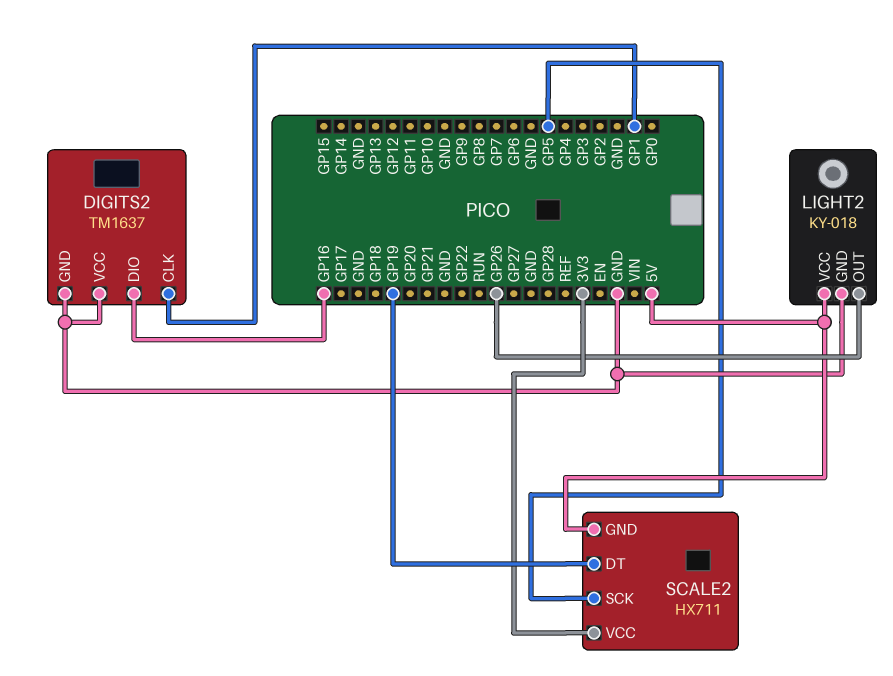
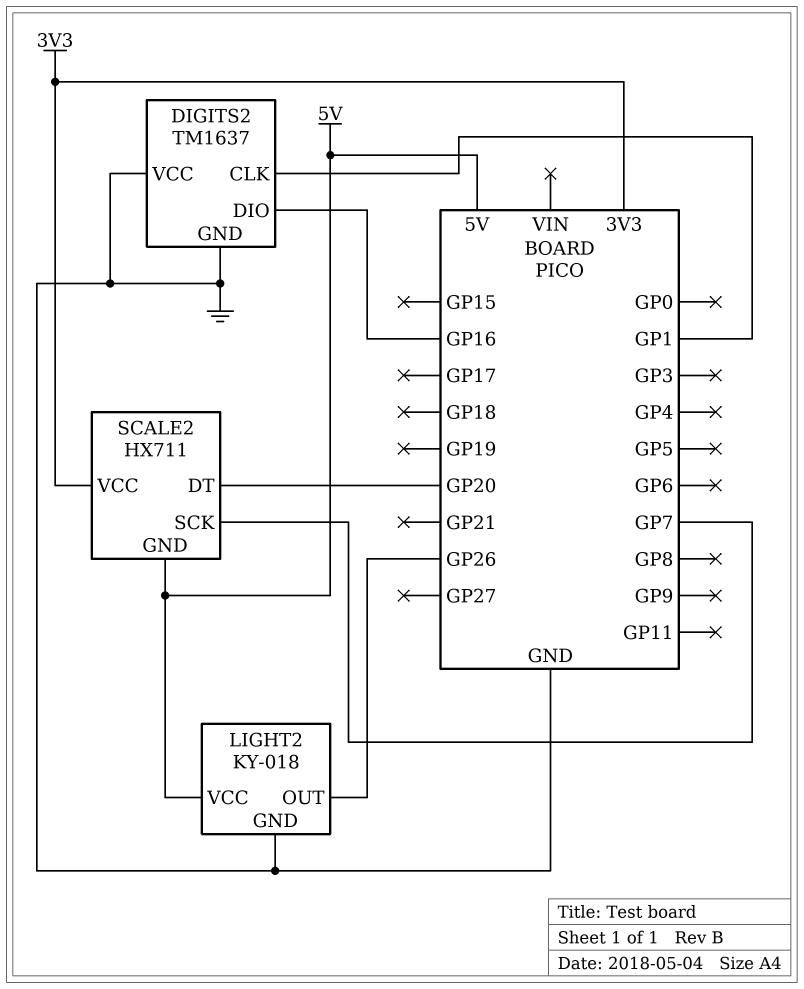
SCALE2 pin DT: GP19 -> GP20
SCALE2 pin SCK: GP5 -> GP7

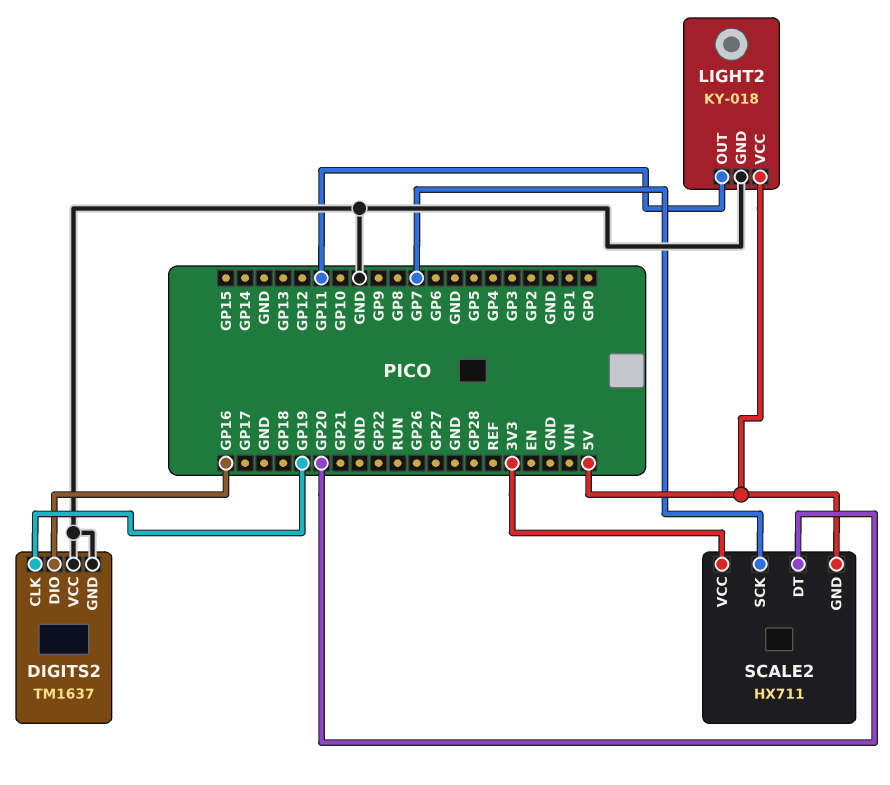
DIGITS2 pin CLK: GP1 -> GP19
LIGHT2 pin OUT: GP26 -> GP11

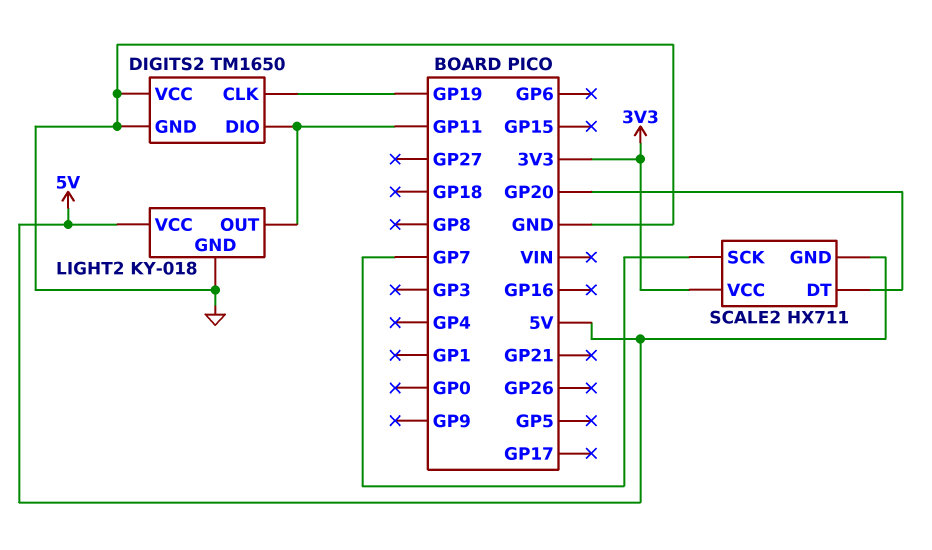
DIGITS2: TM1637 -> TM1650
DIGITS2 pin DIO: GP16 -> GP11

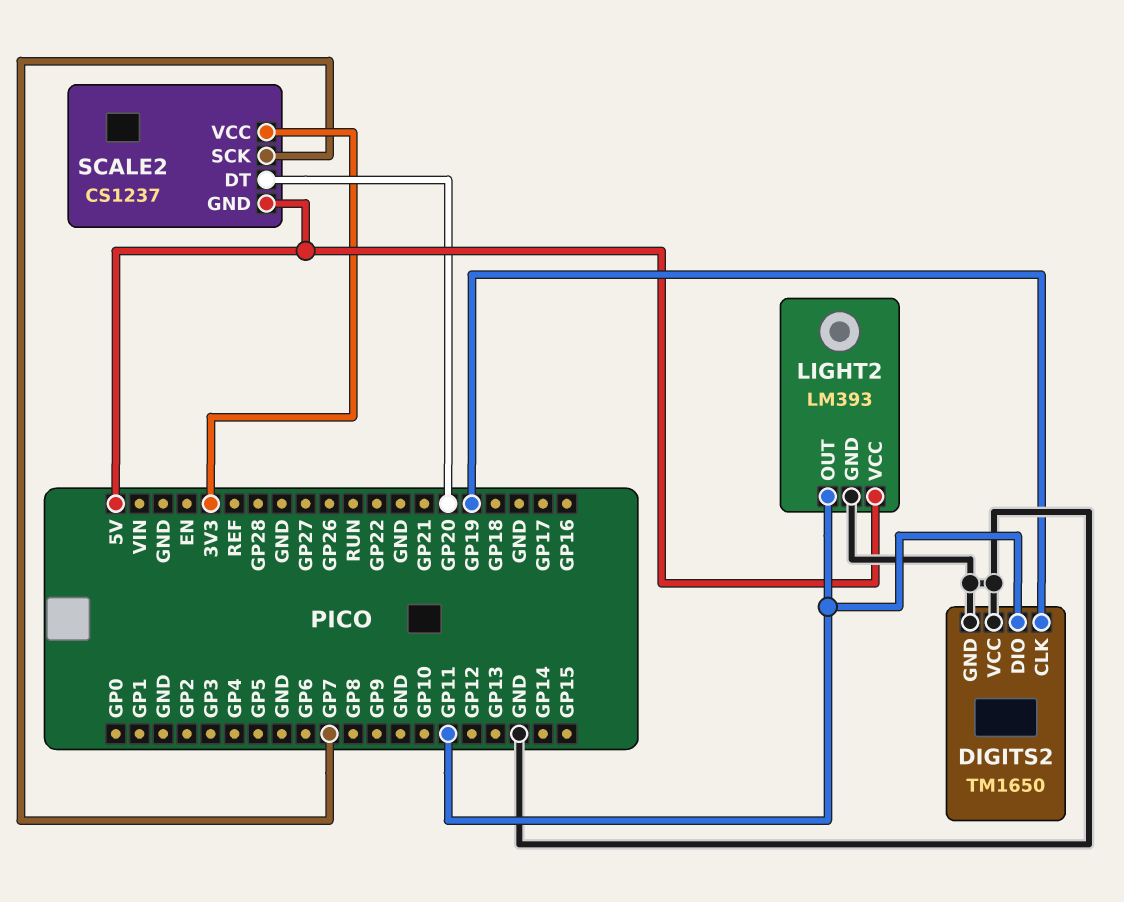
LIGHT2: KY-018 -> LM393
SCALE2: HX711 -> CS1237

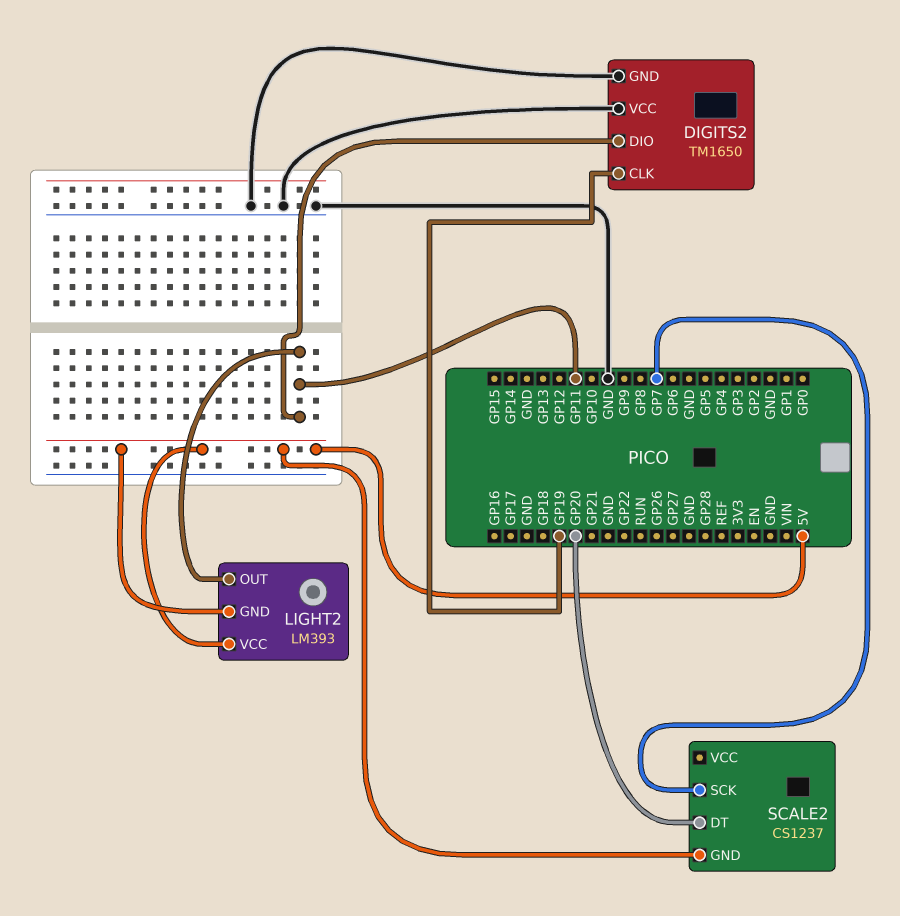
LIGHT2 pin GND: GND -> 5V
SCALE2 pin VCC: 3V3 -> none

